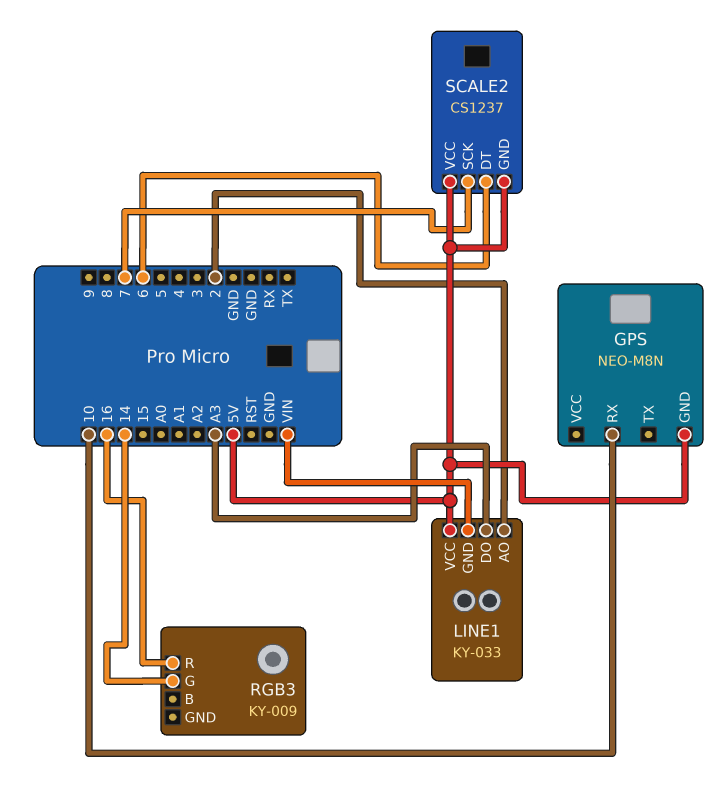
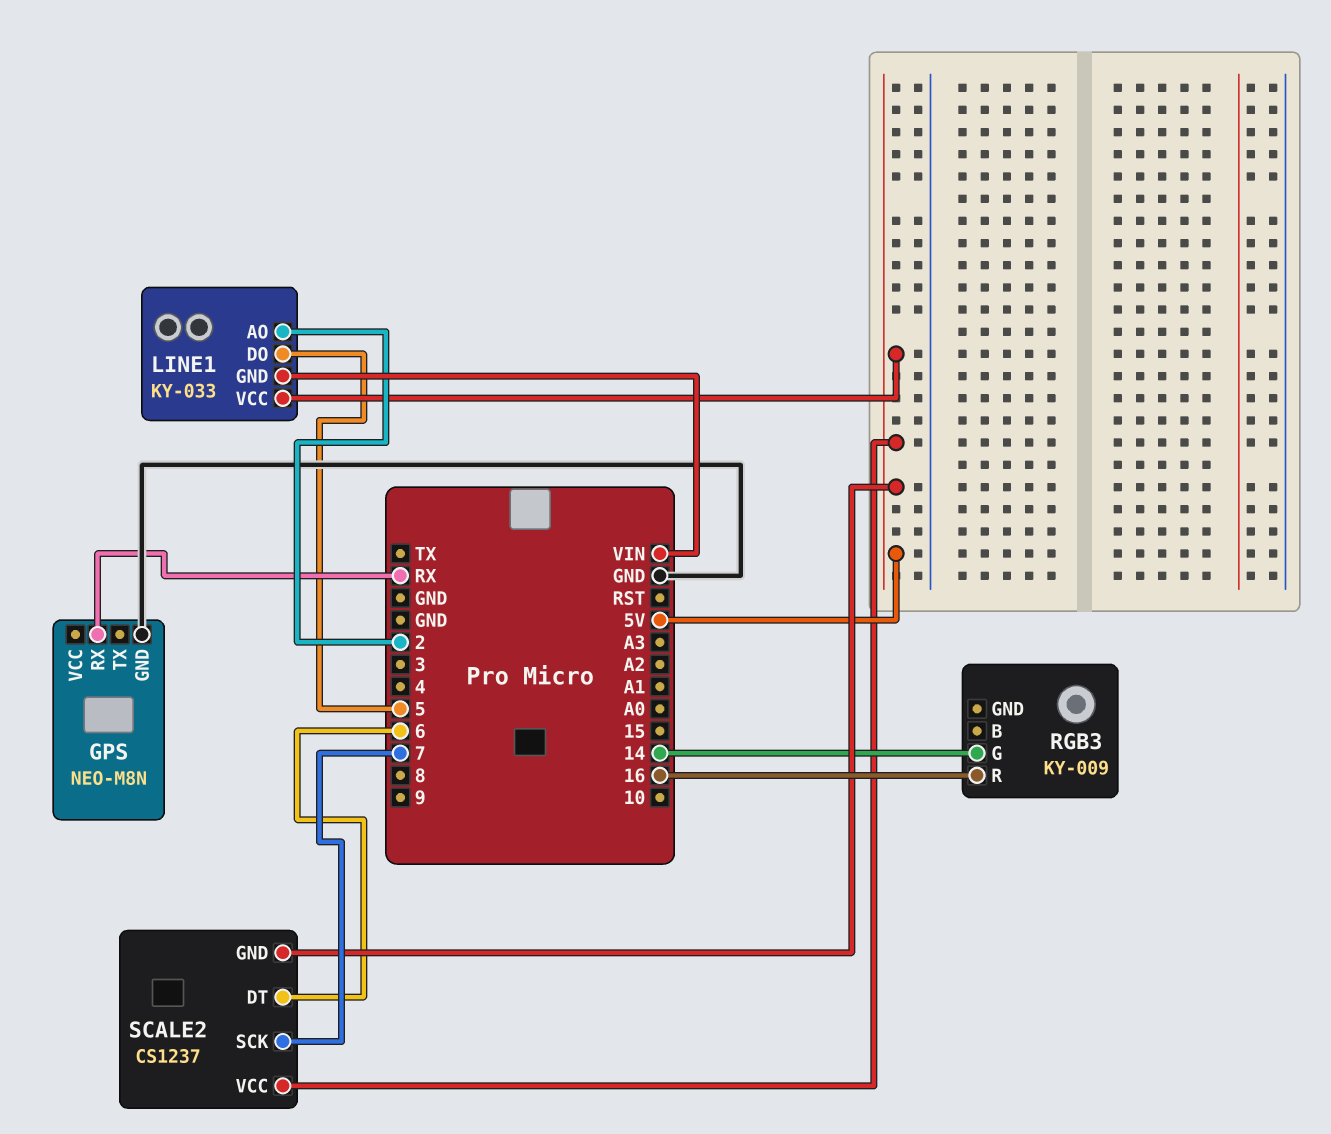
GPS pin GND: 5V -> GND
GPS pin RX: 10 -> RX
LINE1 pin DO: A3 -> 5

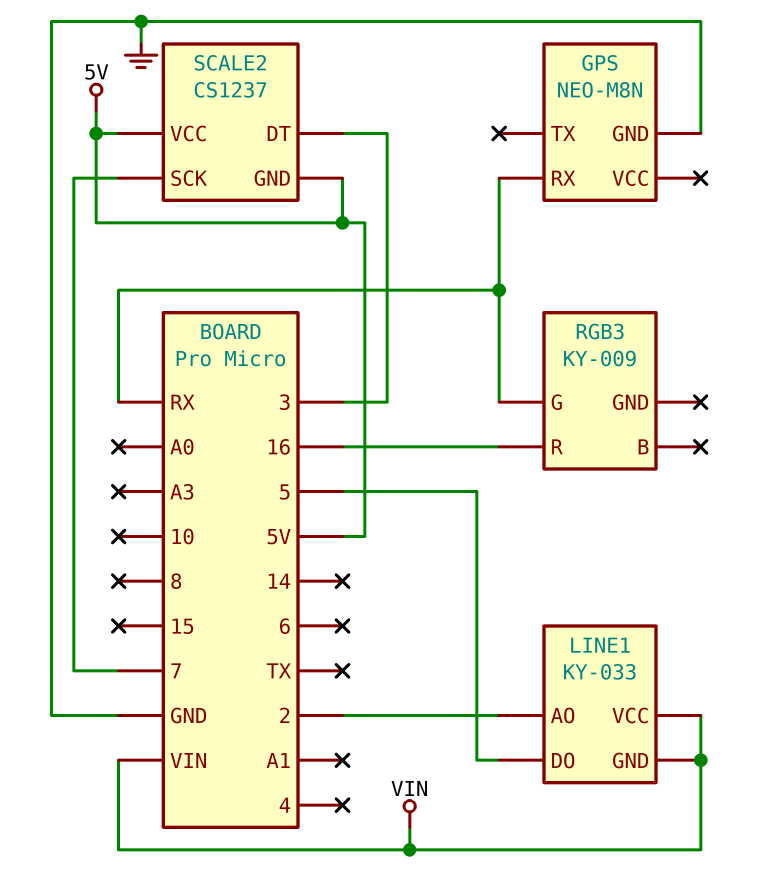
LINE1 pin VCC: 5V -> VIN
RGB3 pin G: 14 -> RX
SCALE2 pin DT: 6 -> 3

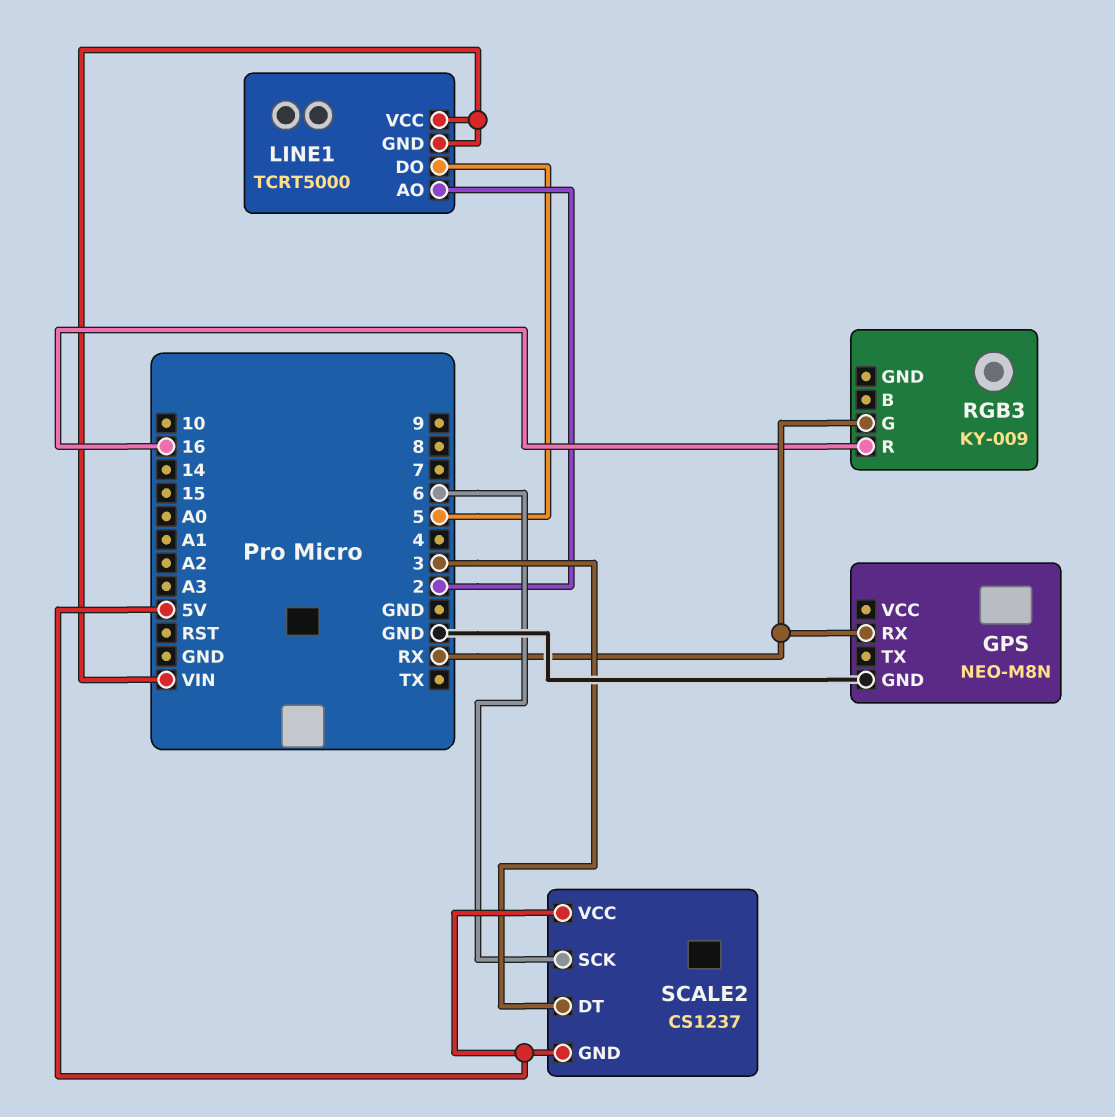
LINE1: KY-033 -> TCRT5000
SCALE2 pin SCK: 7 -> 6

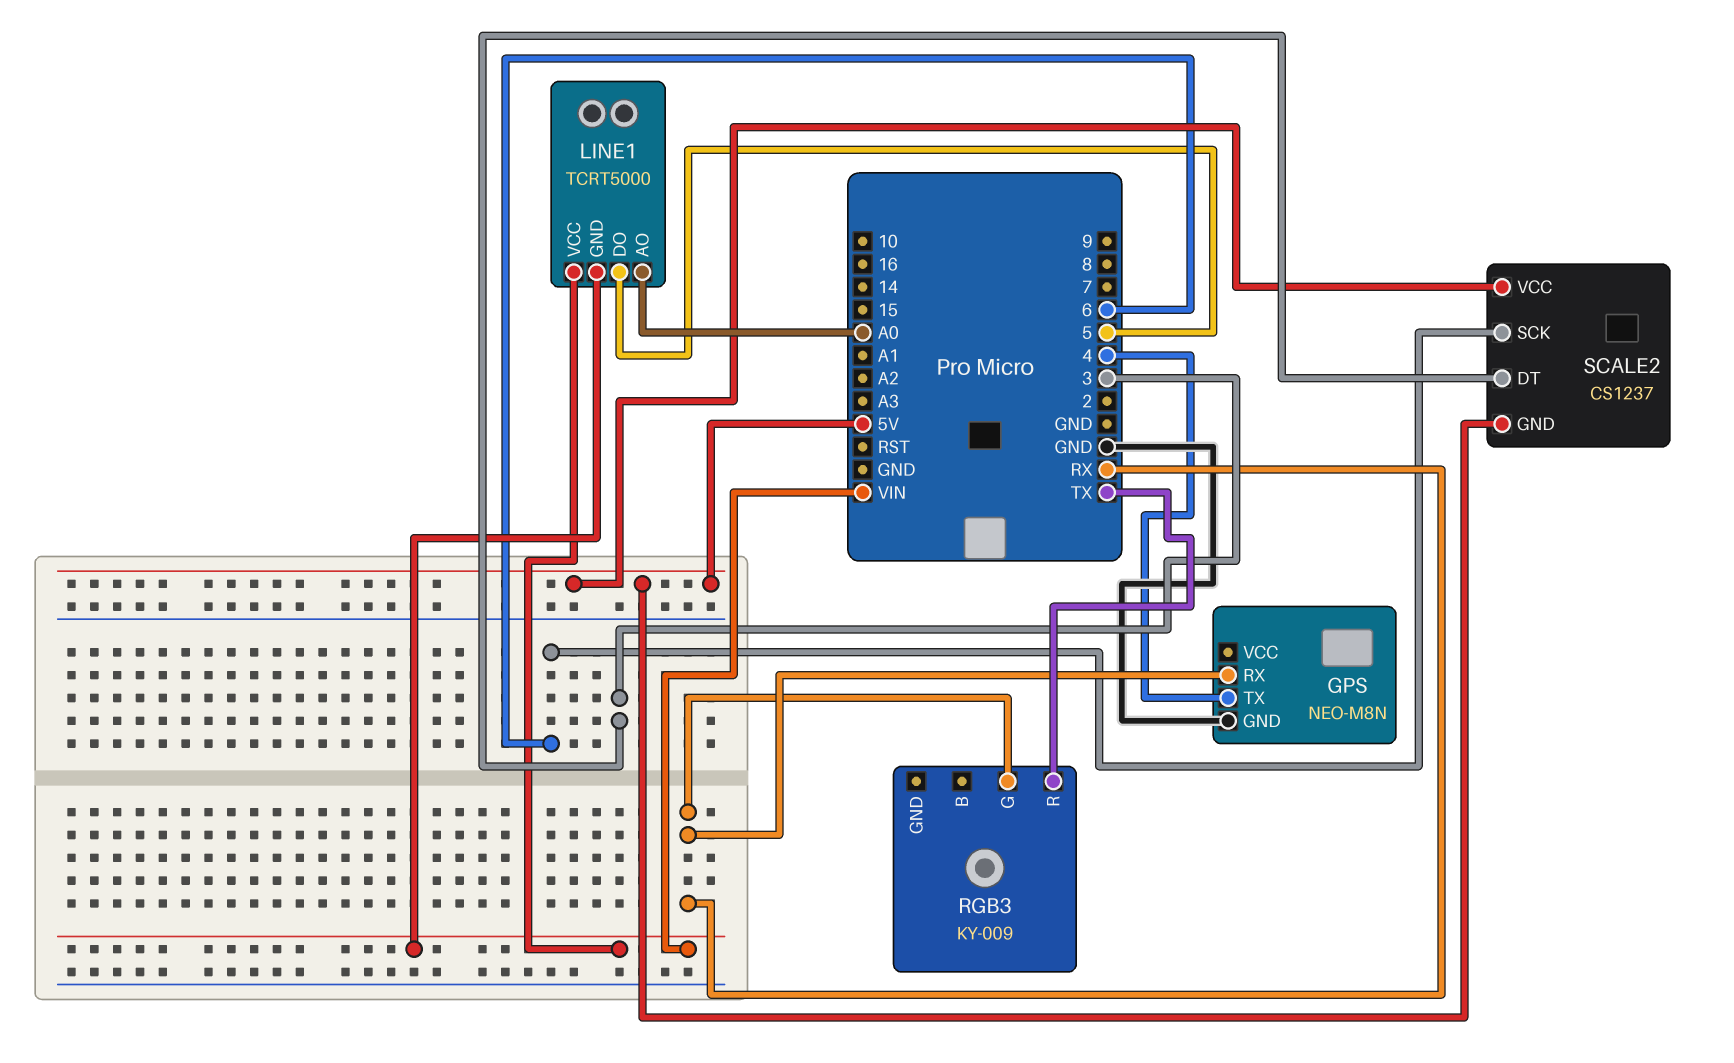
GPS pin TX: none -> 4
LINE1 pin AO: 2 -> A0
RGB3 pin R: 16 -> TX

